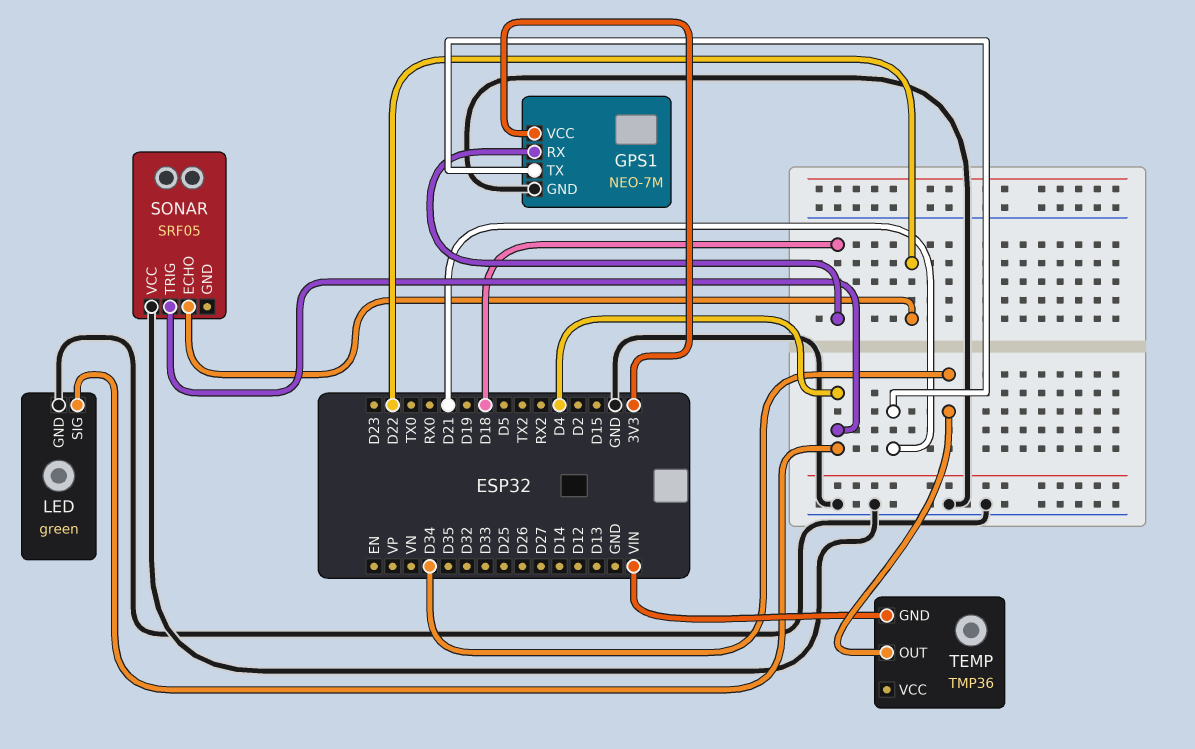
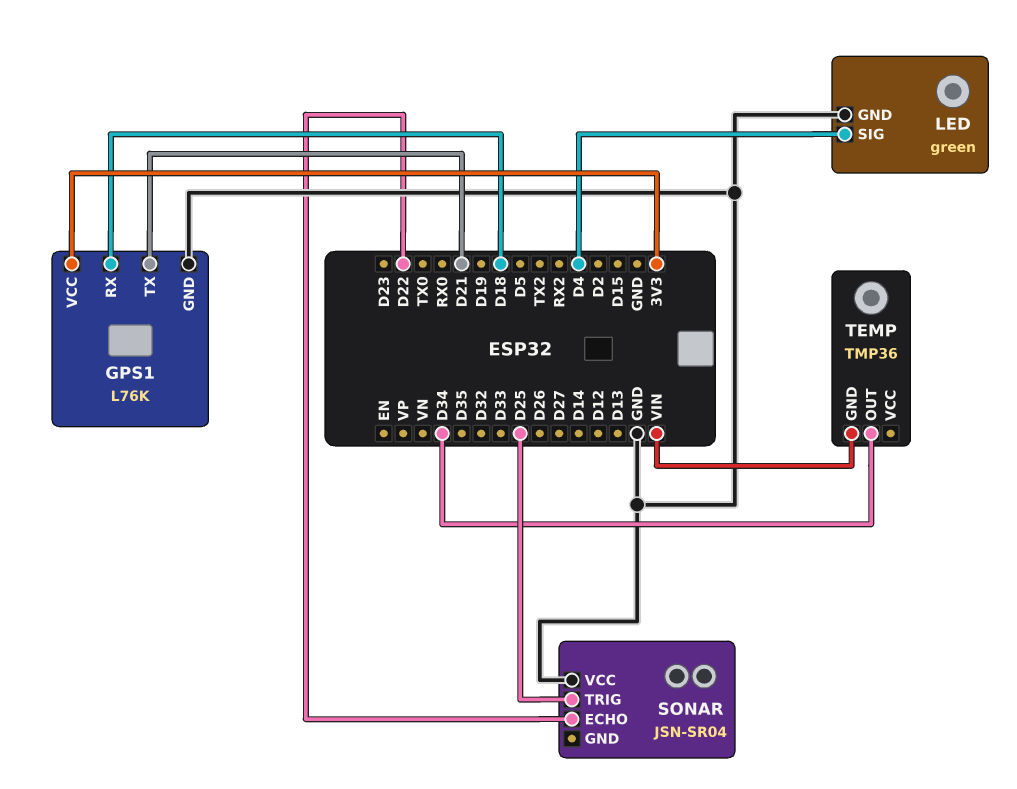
GPS1: NEO-7M -> L76K
SONAR: SRF05 -> JSN-SR04
SONAR pin TRIG: D4 -> D25

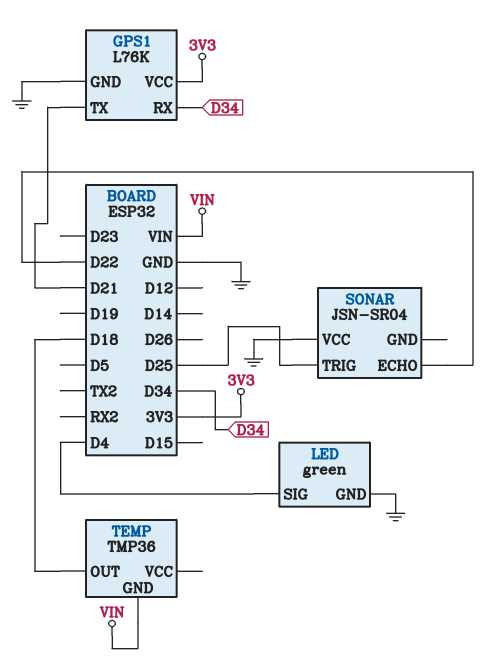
GPS1 pin RX: D18 -> D34
TEMP pin OUT: D34 -> D18

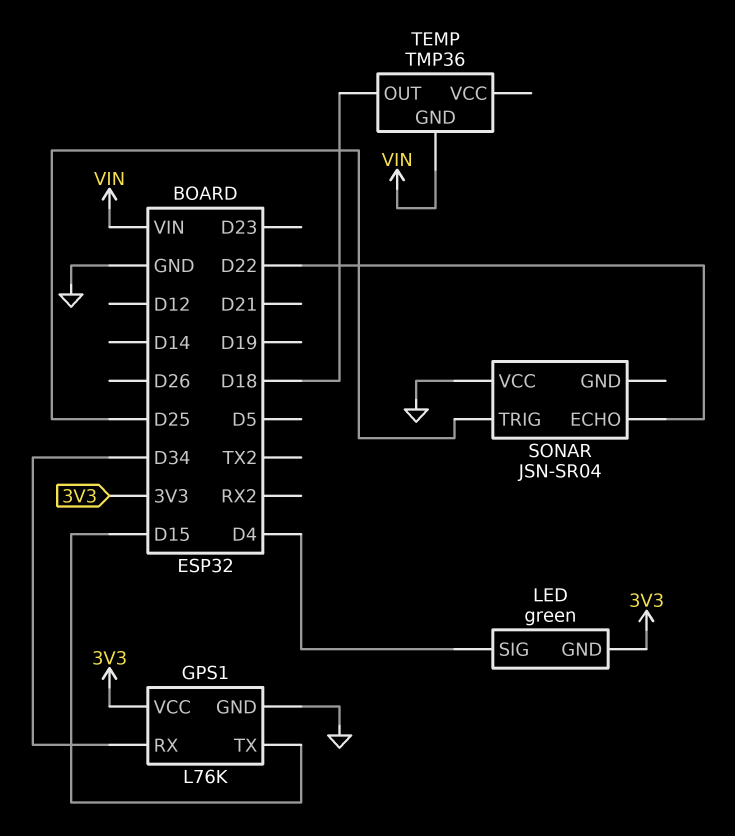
GPS1 pin TX: D21 -> D15
LED pin GND: GND -> 3V3

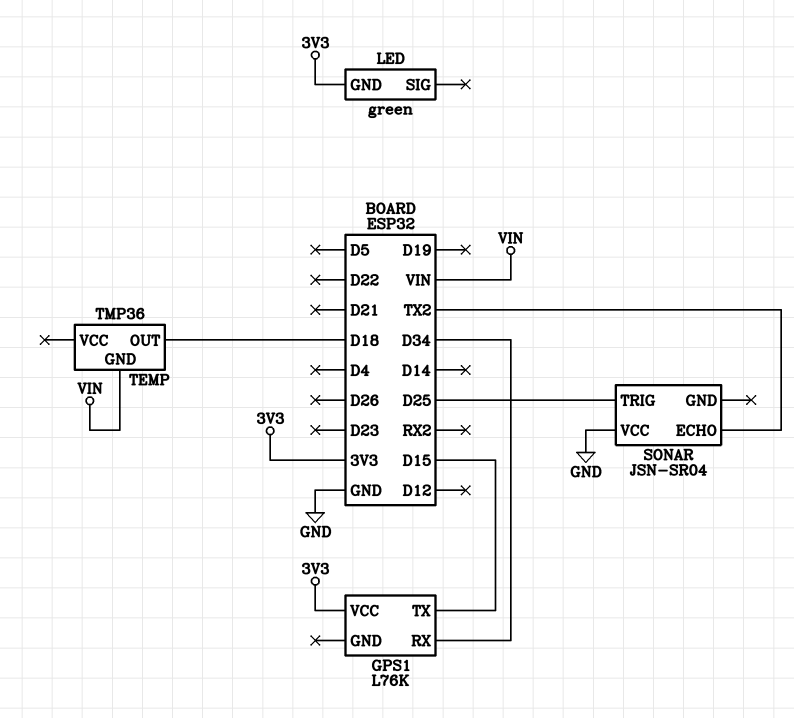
GPS1 pin GND: GND -> none
LED pin SIG: D4 -> none
SONAR pin ECHO: D22 -> TX2

